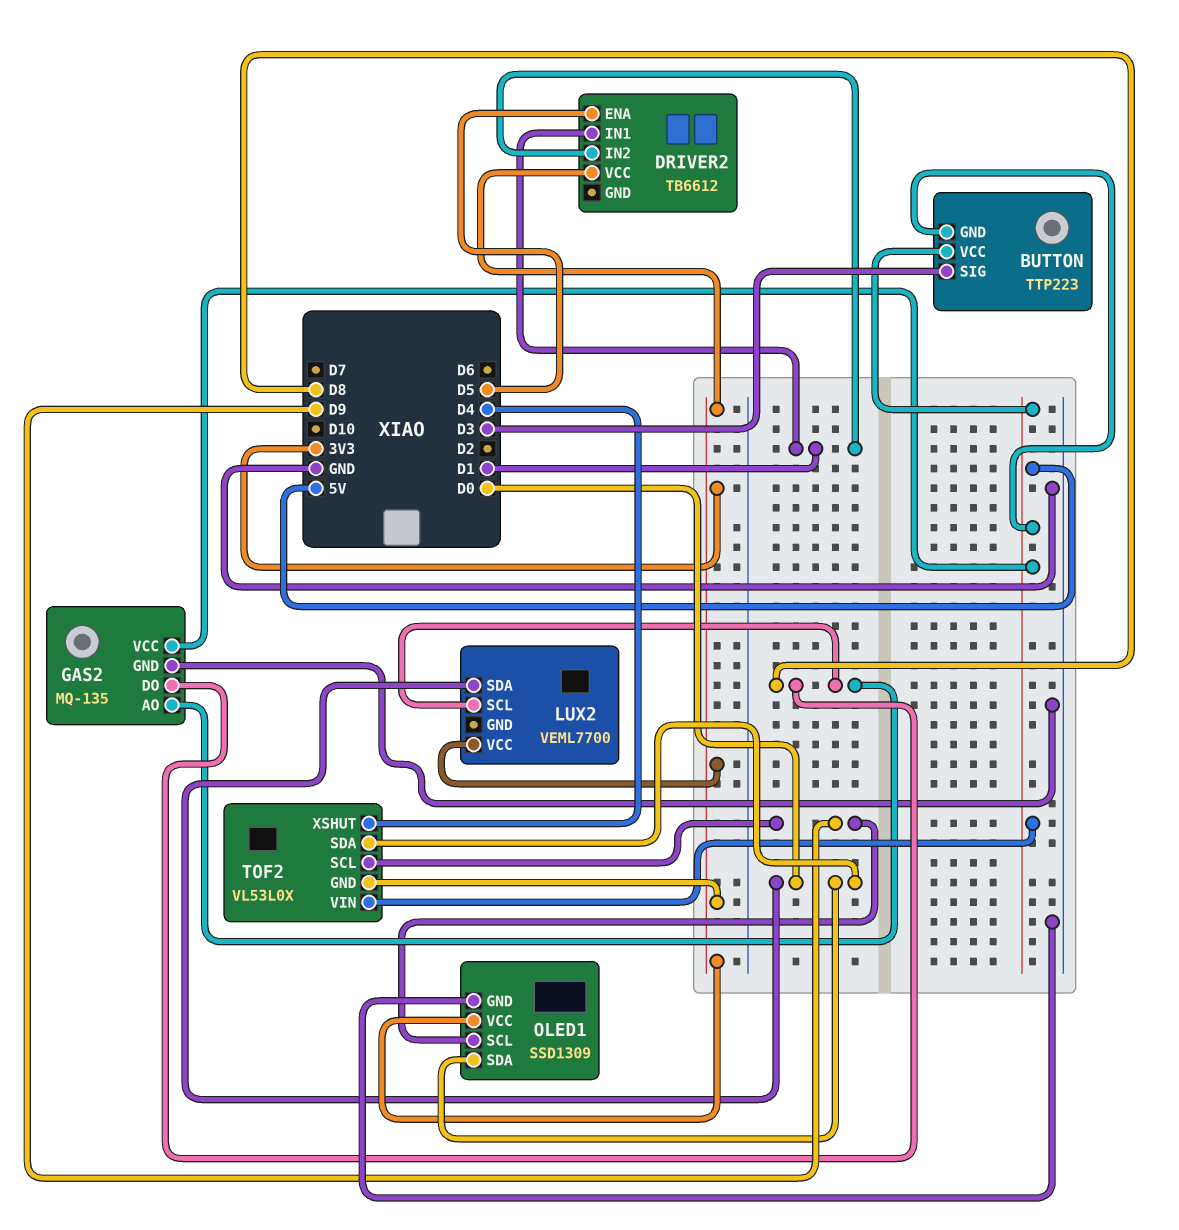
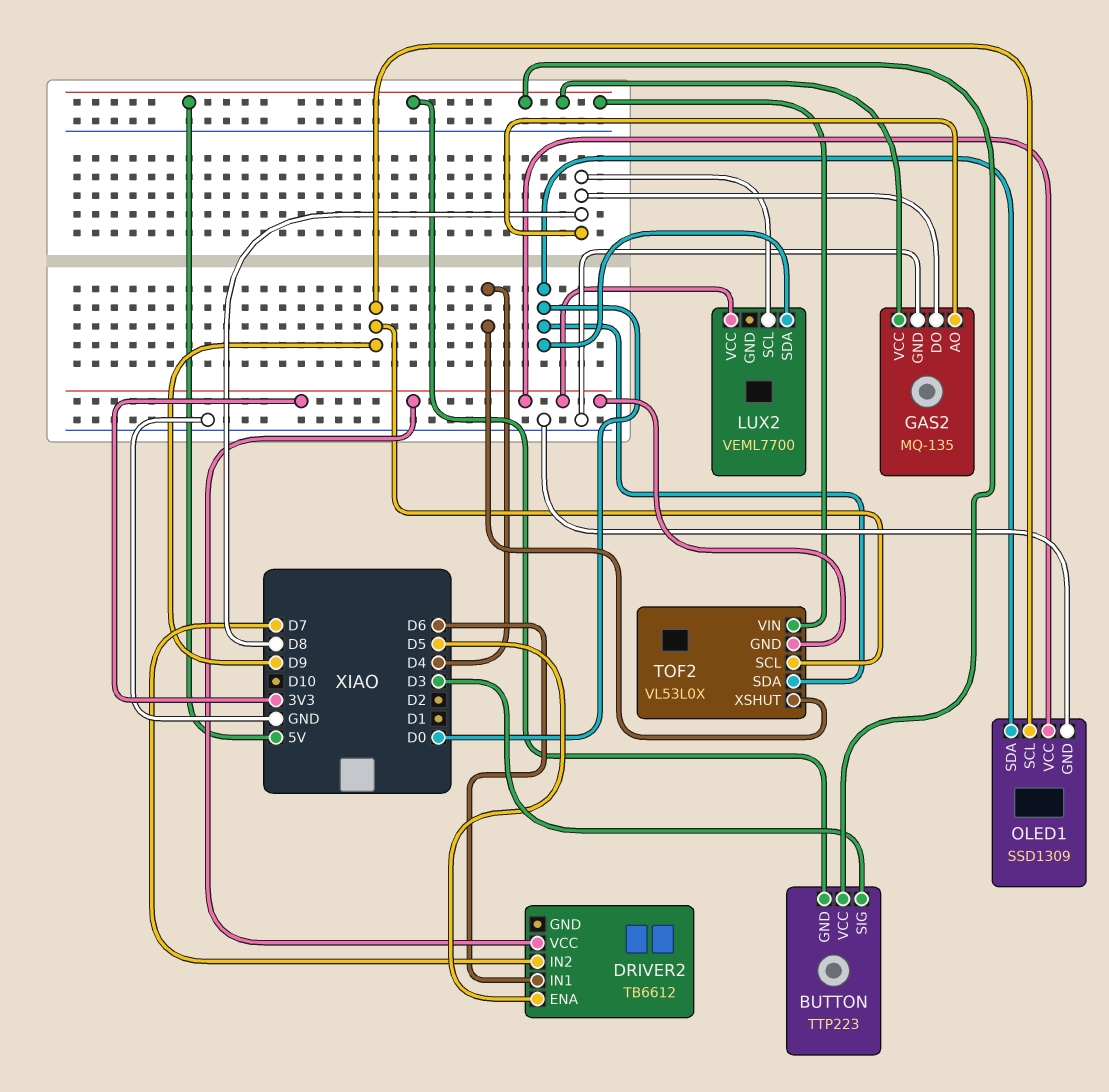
DRIVER2 pin IN1: D1 -> D6
DRIVER2 pin IN2: D1 -> D7

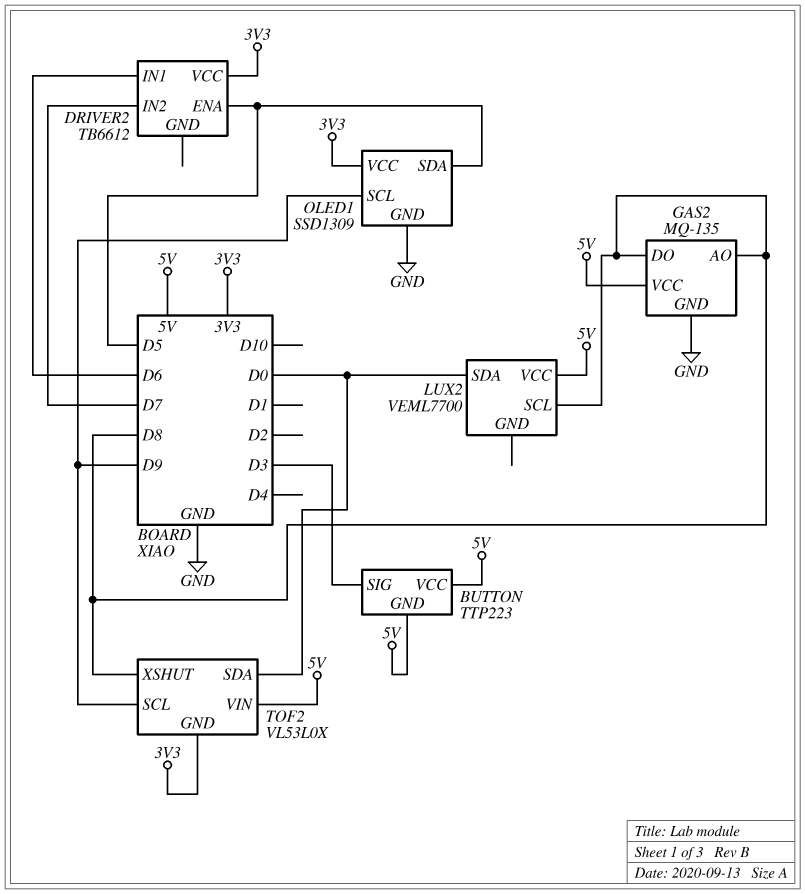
LUX2 pin VCC: 3V3 -> 5V
OLED1 pin SDA: D0 -> D5
TOF2 pin XSHUT: D4 -> D8

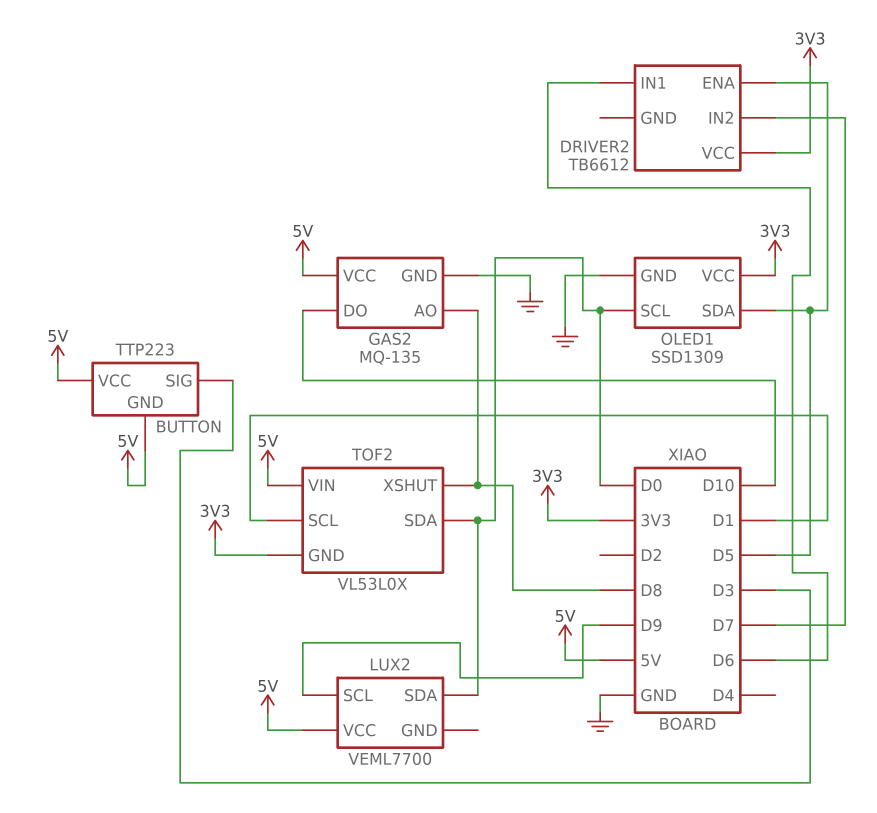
GAS2 pin DO: D8 -> D10
LUX2 pin SCL: D8 -> D9
OLED1 pin SCL: D9 -> D0
TOF2 pin SCL: D9 -> D1

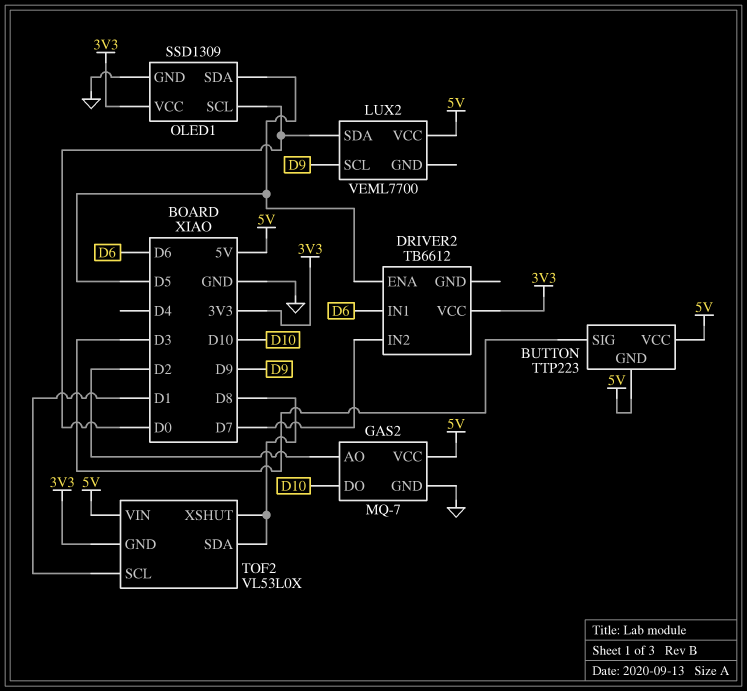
GAS2: MQ-135 -> MQ-7
GAS2 pin AO: D8 -> D2
TOF2 pin SDA: D0 -> D8

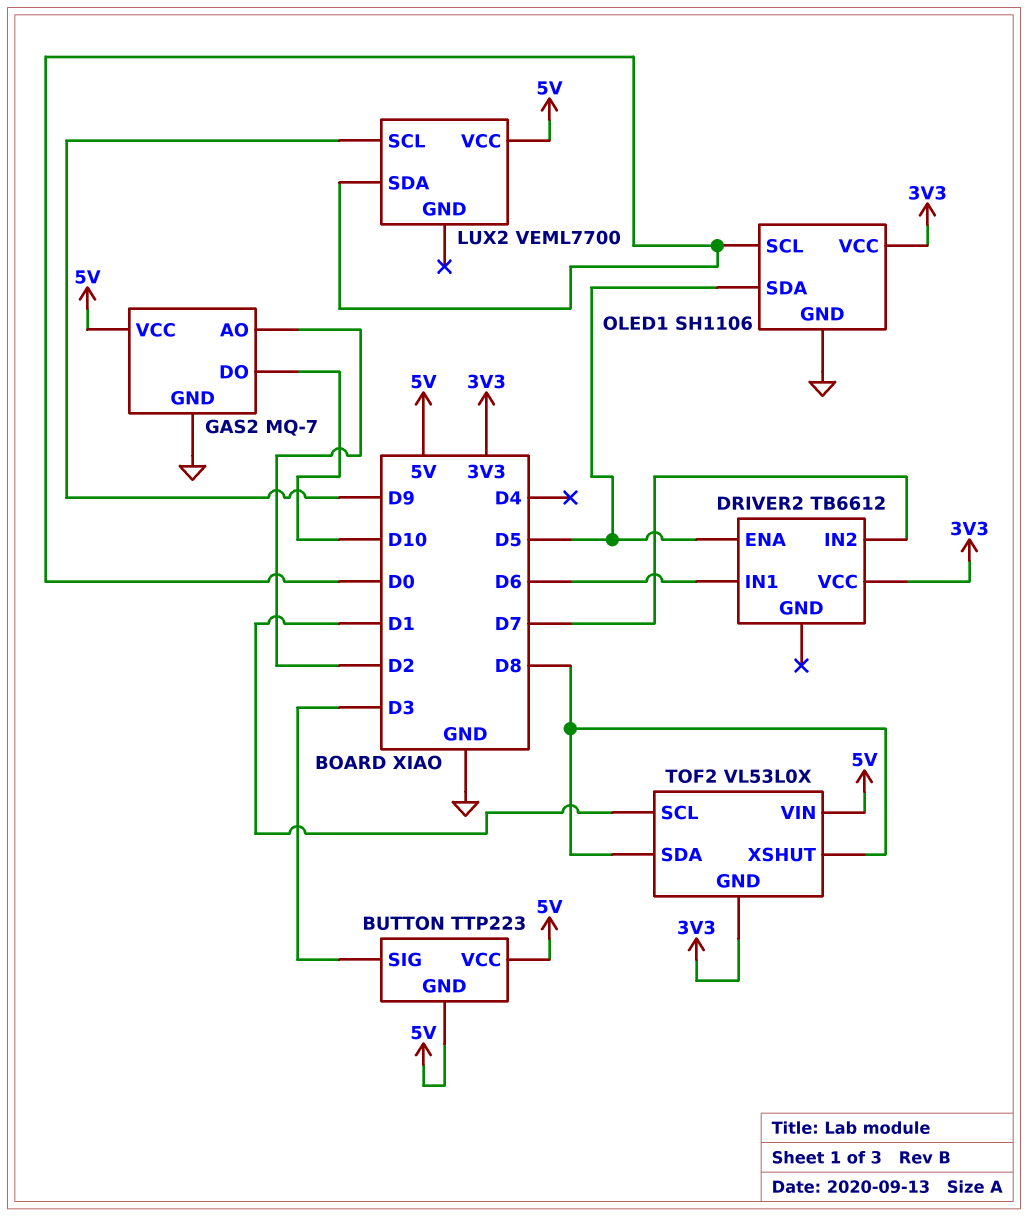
OLED1: SSD1309 -> SH1106

